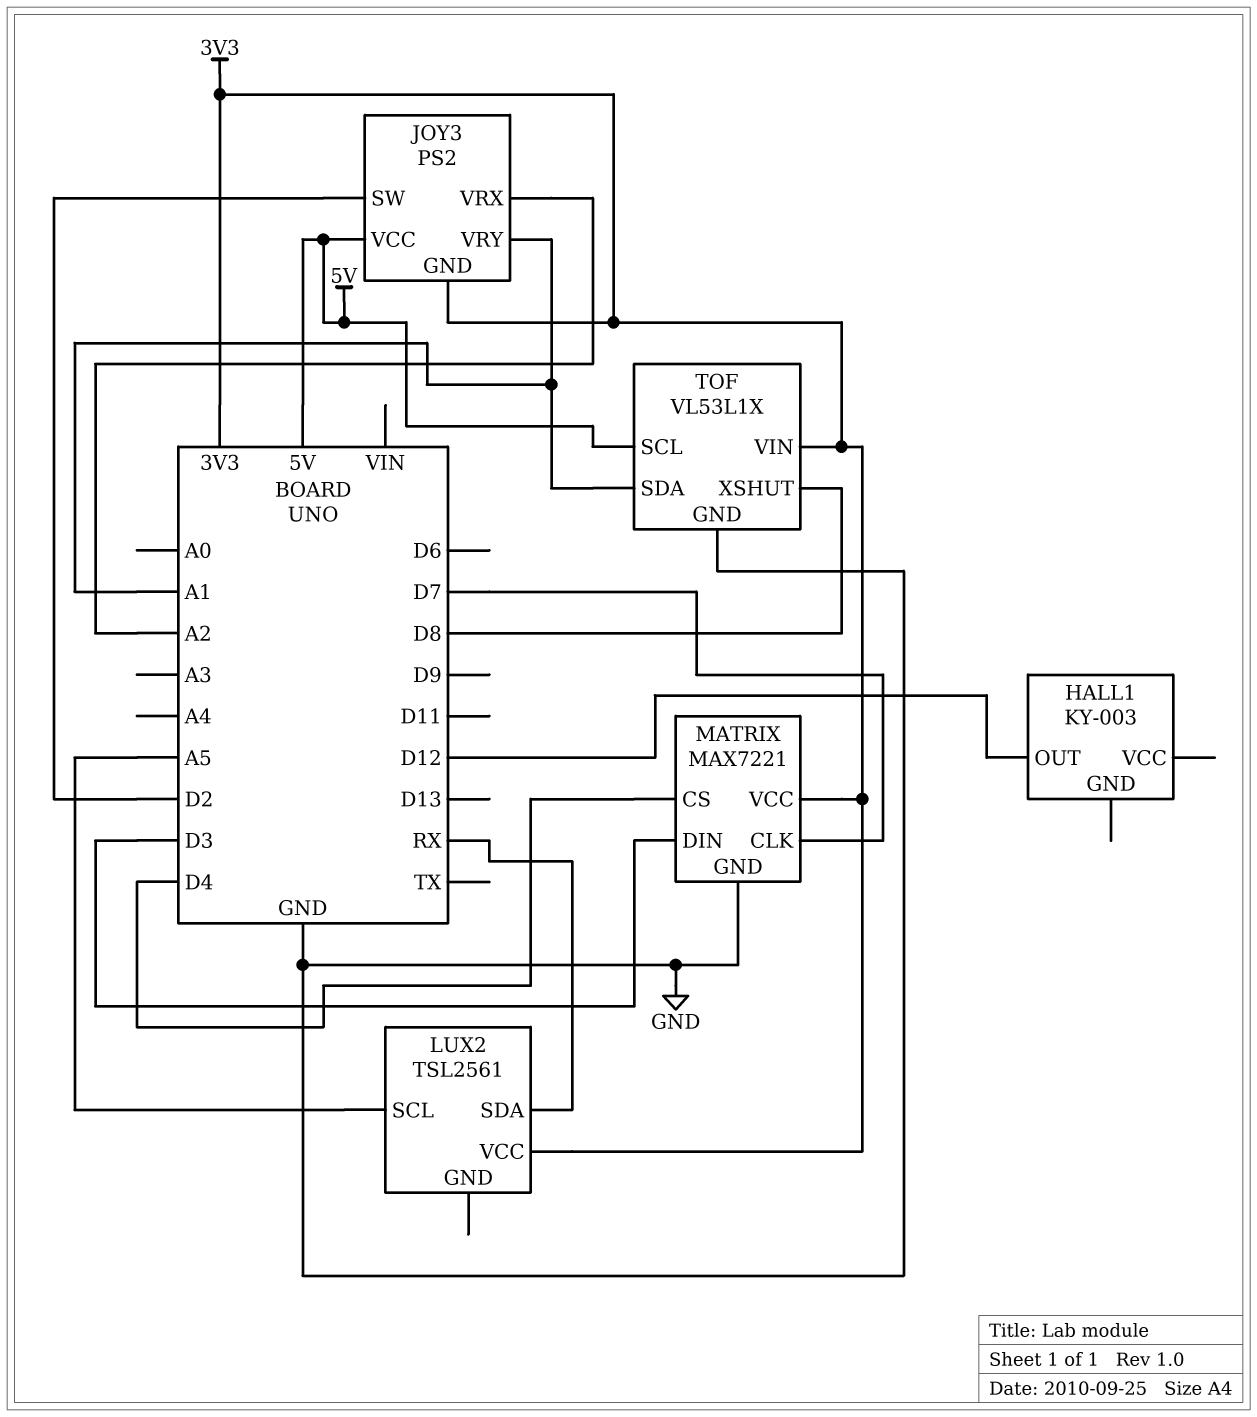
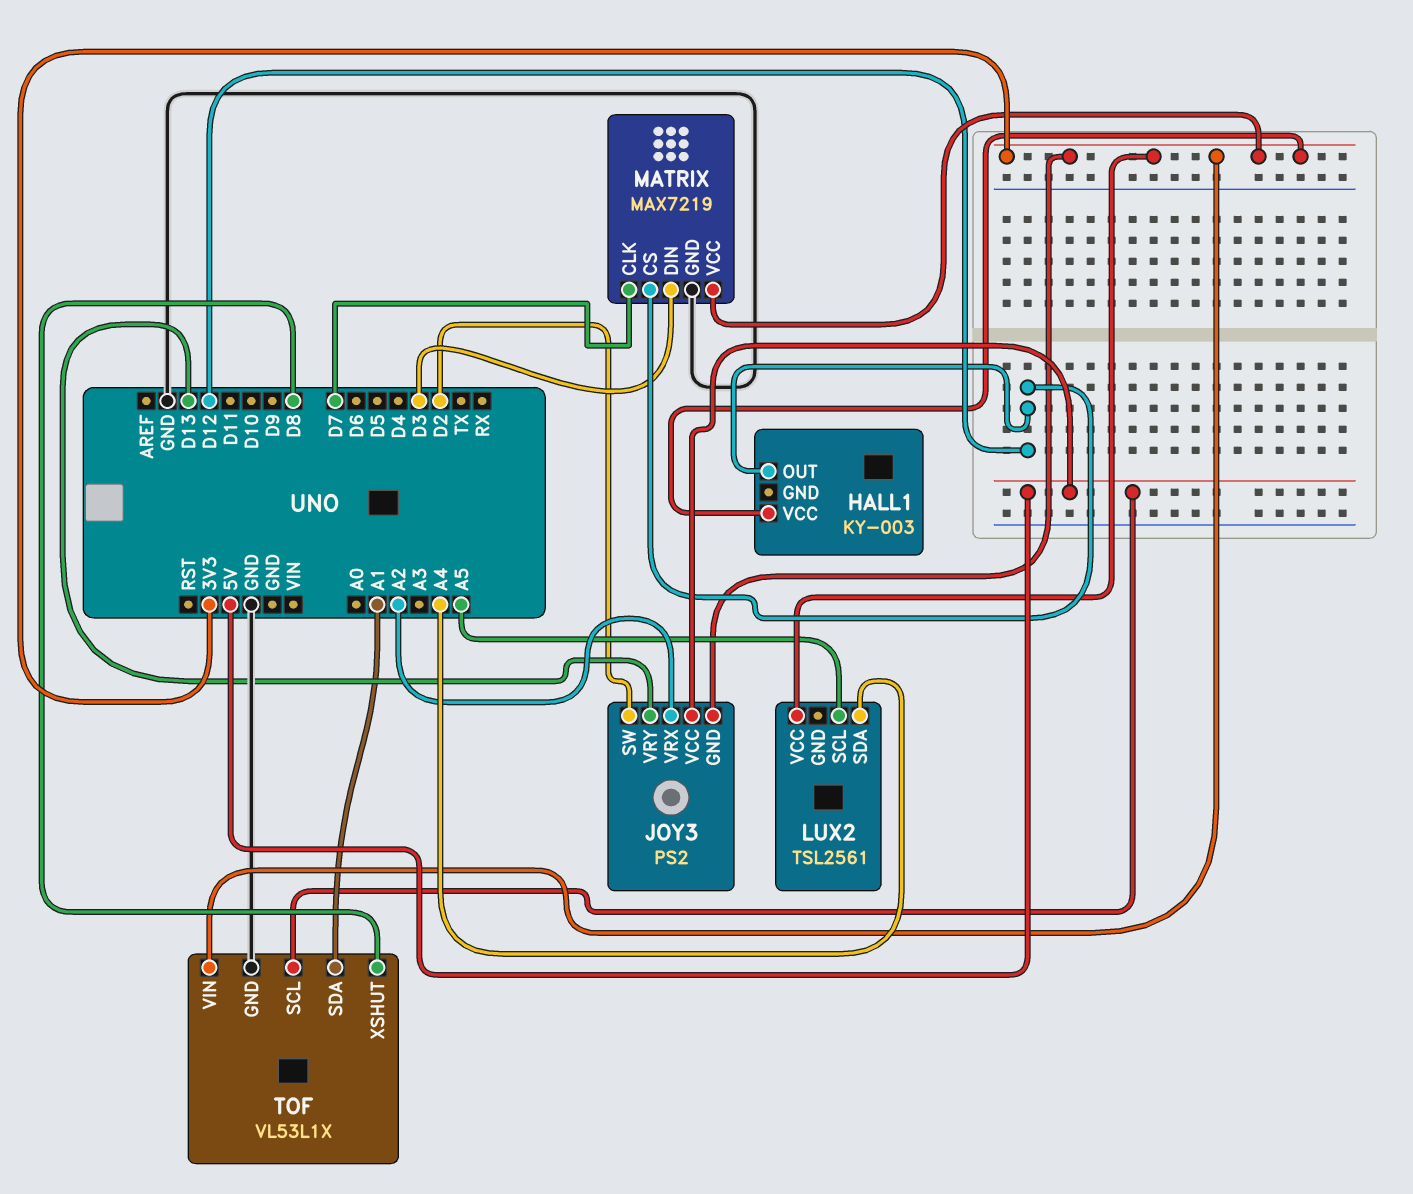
HALL1 pin VCC: none -> 3V3
JOY3 pin VRY: A1 -> D13
LUX2 pin SDA: RX -> A4
MATRIX: MAX7221 -> MAX7219
MATRIX pin CS: D4 -> D12

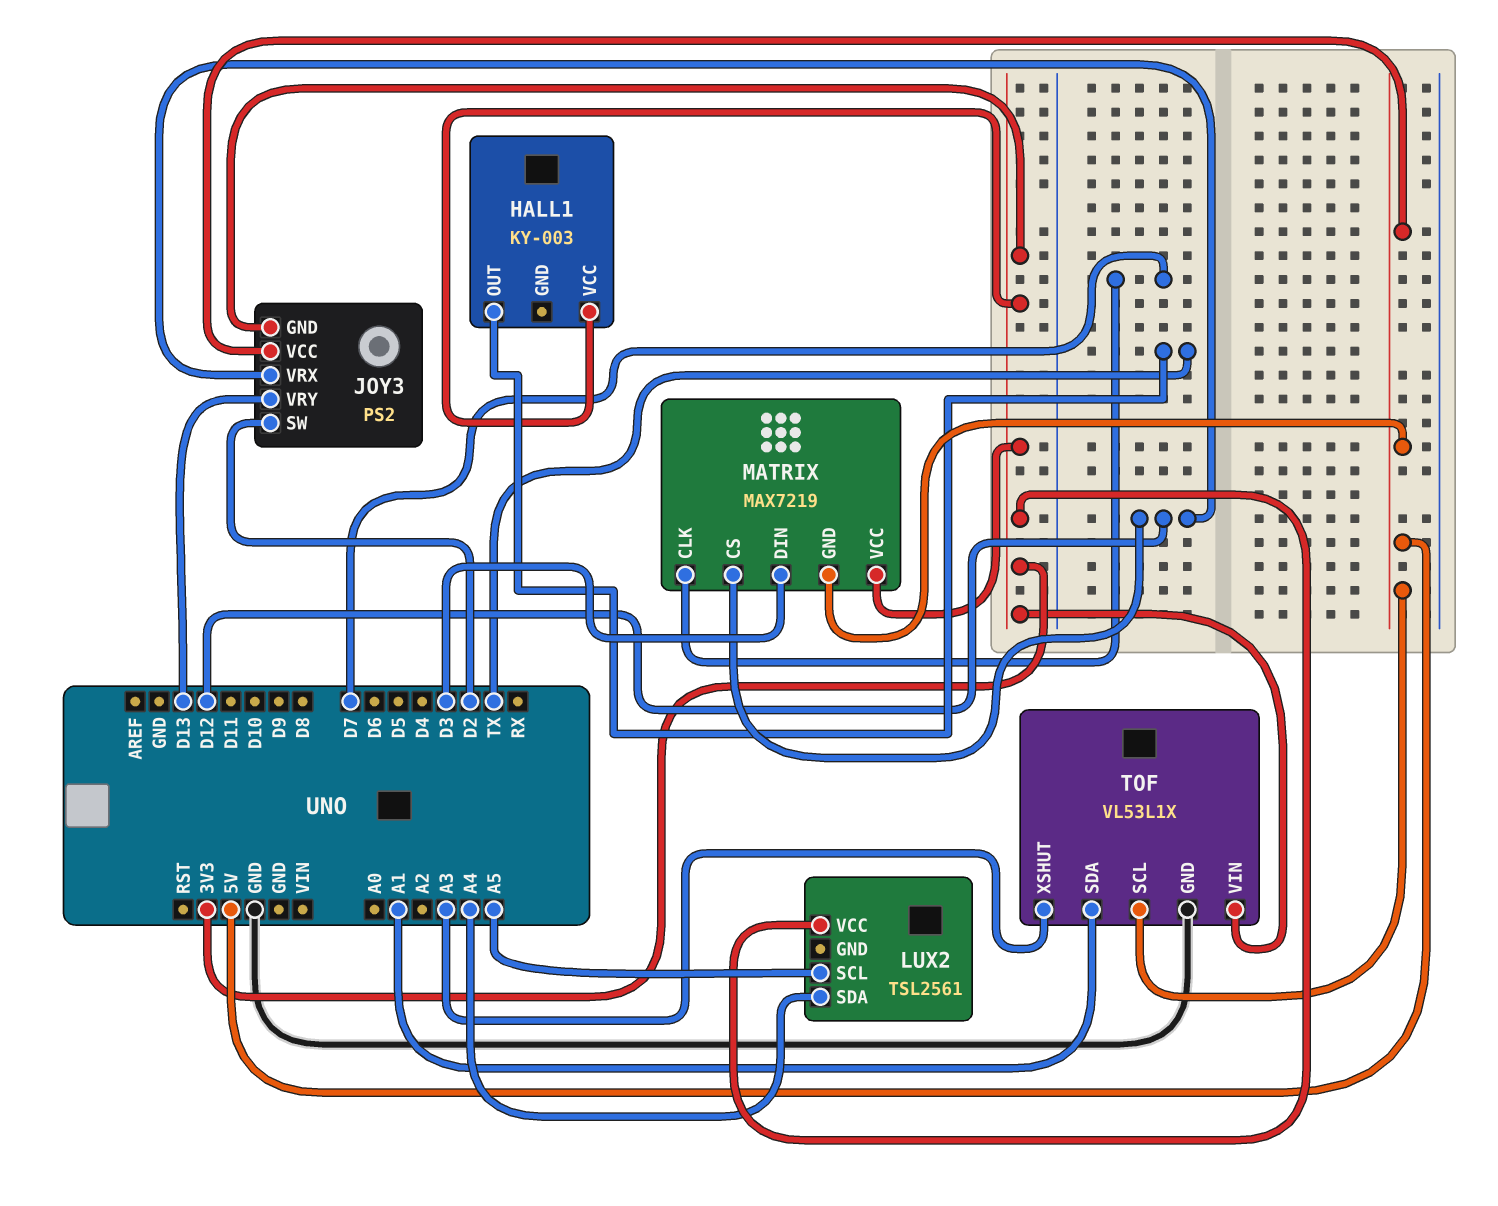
HALL1 pin OUT: D12 -> TX
JOY3 pin VRX: A2 -> D12
MATRIX pin GND: GND -> 5V
TOF pin XSHUT: D8 -> A3

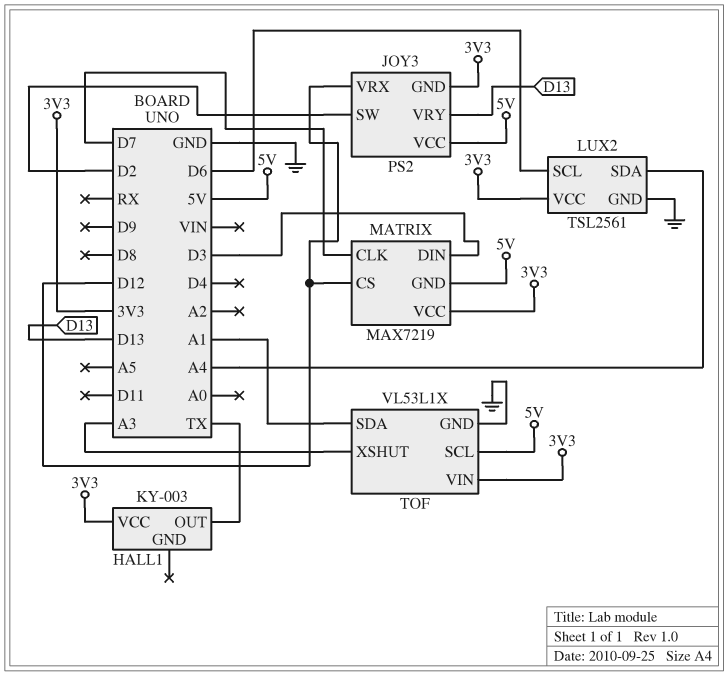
LUX2 pin GND: none -> GND
LUX2 pin SCL: A5 -> D6

